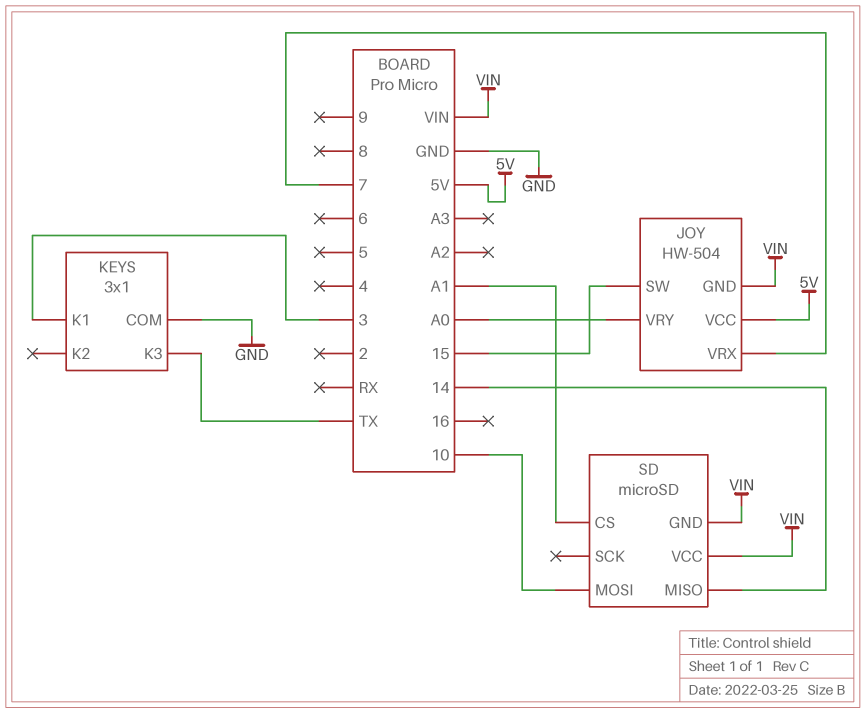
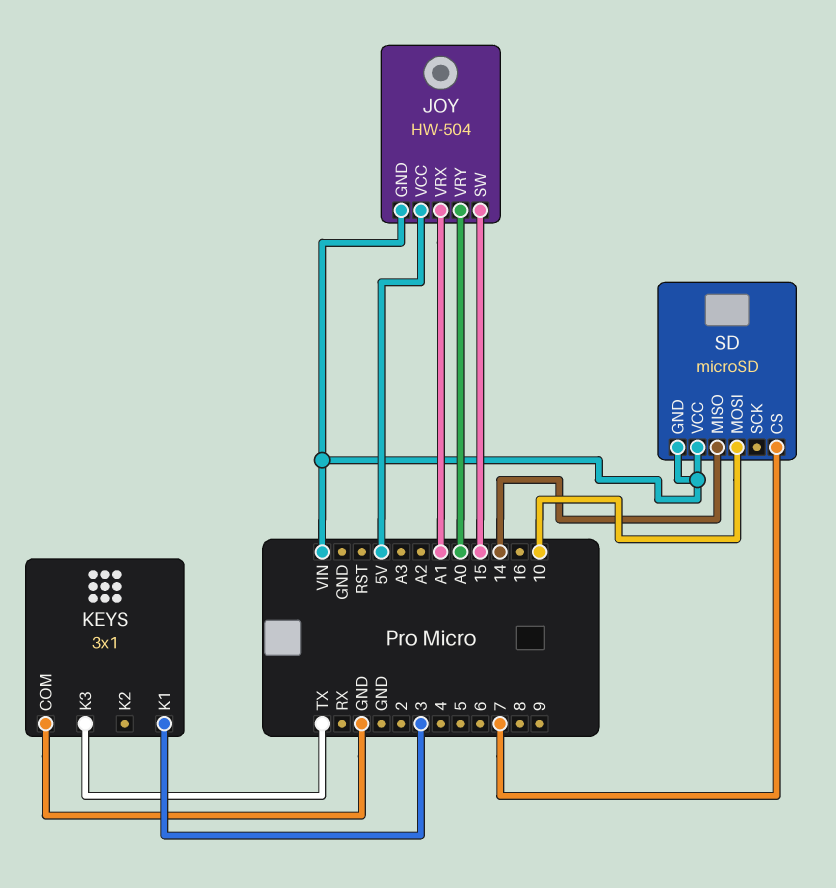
JOY pin VRX: 7 -> A1
SD pin CS: A1 -> 7

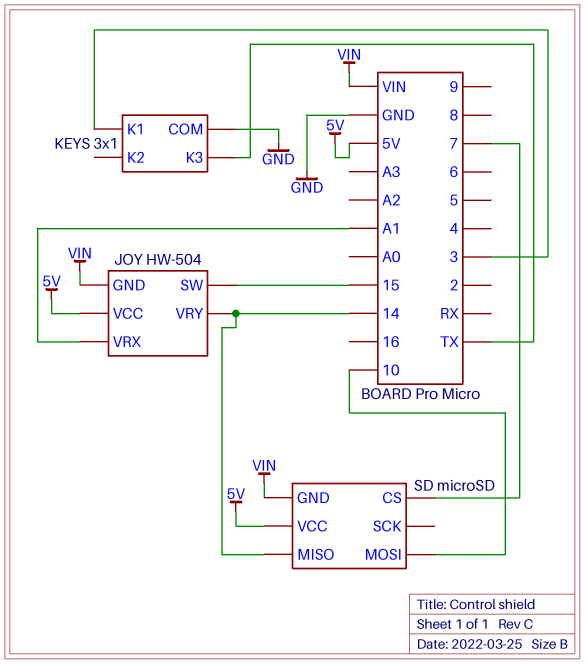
JOY pin VRY: A0 -> 14
SD pin VCC: VIN -> 5V

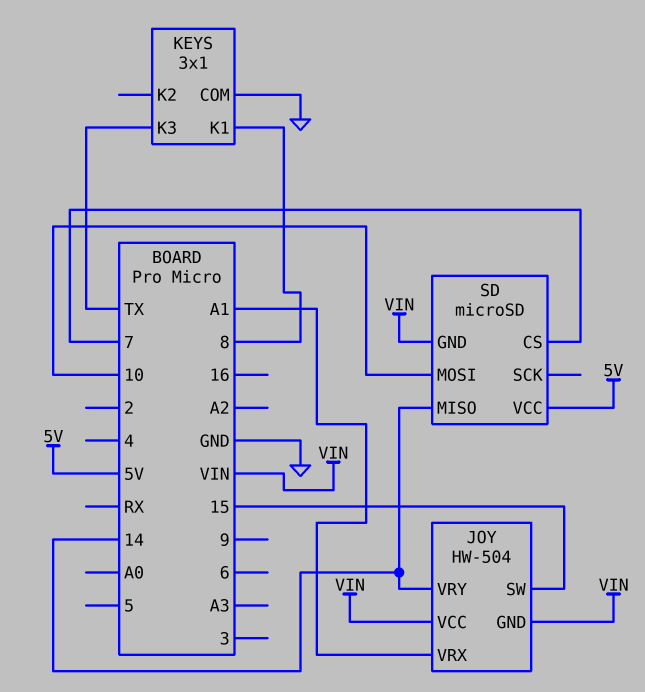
JOY pin VCC: 5V -> VIN
KEYS pin K1: 3 -> 8

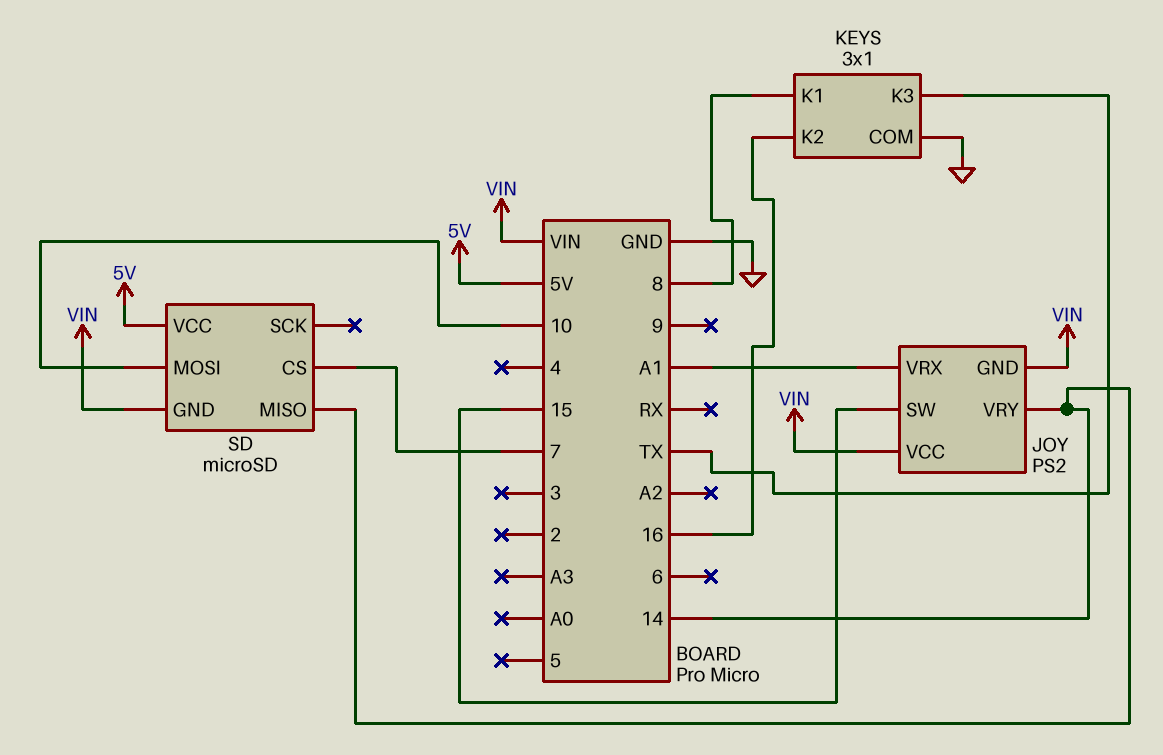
JOY: HW-504 -> PS2
KEYS pin K2: none -> 16

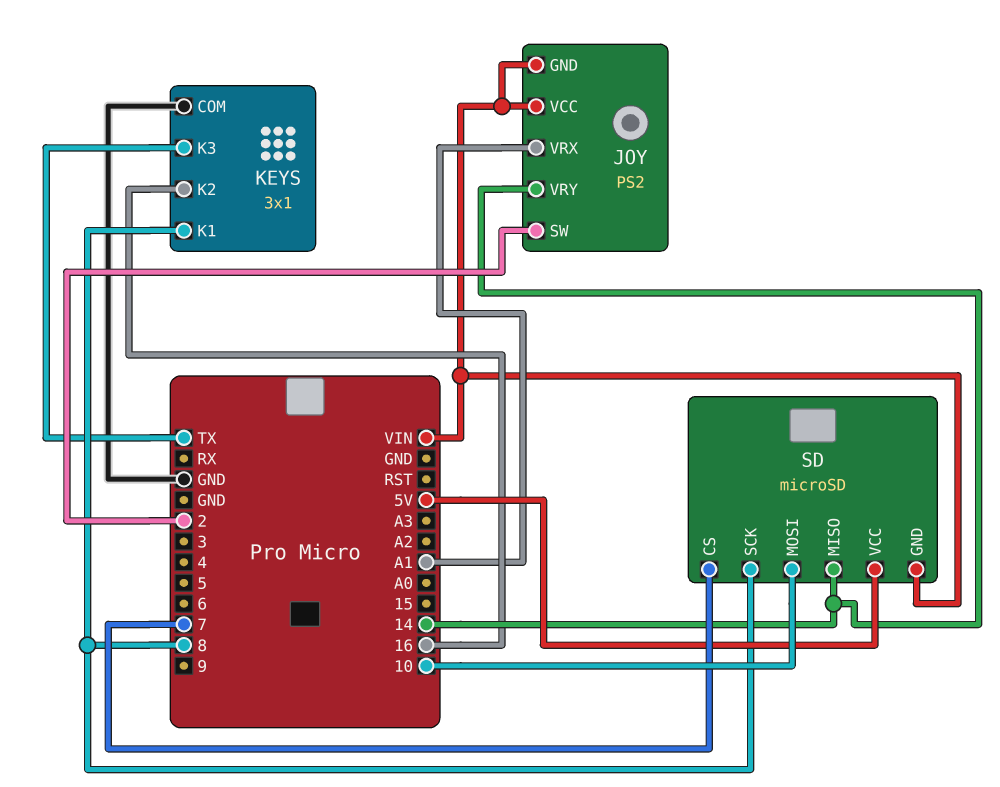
JOY pin SW: 15 -> 2
SD pin SCK: none -> 8

